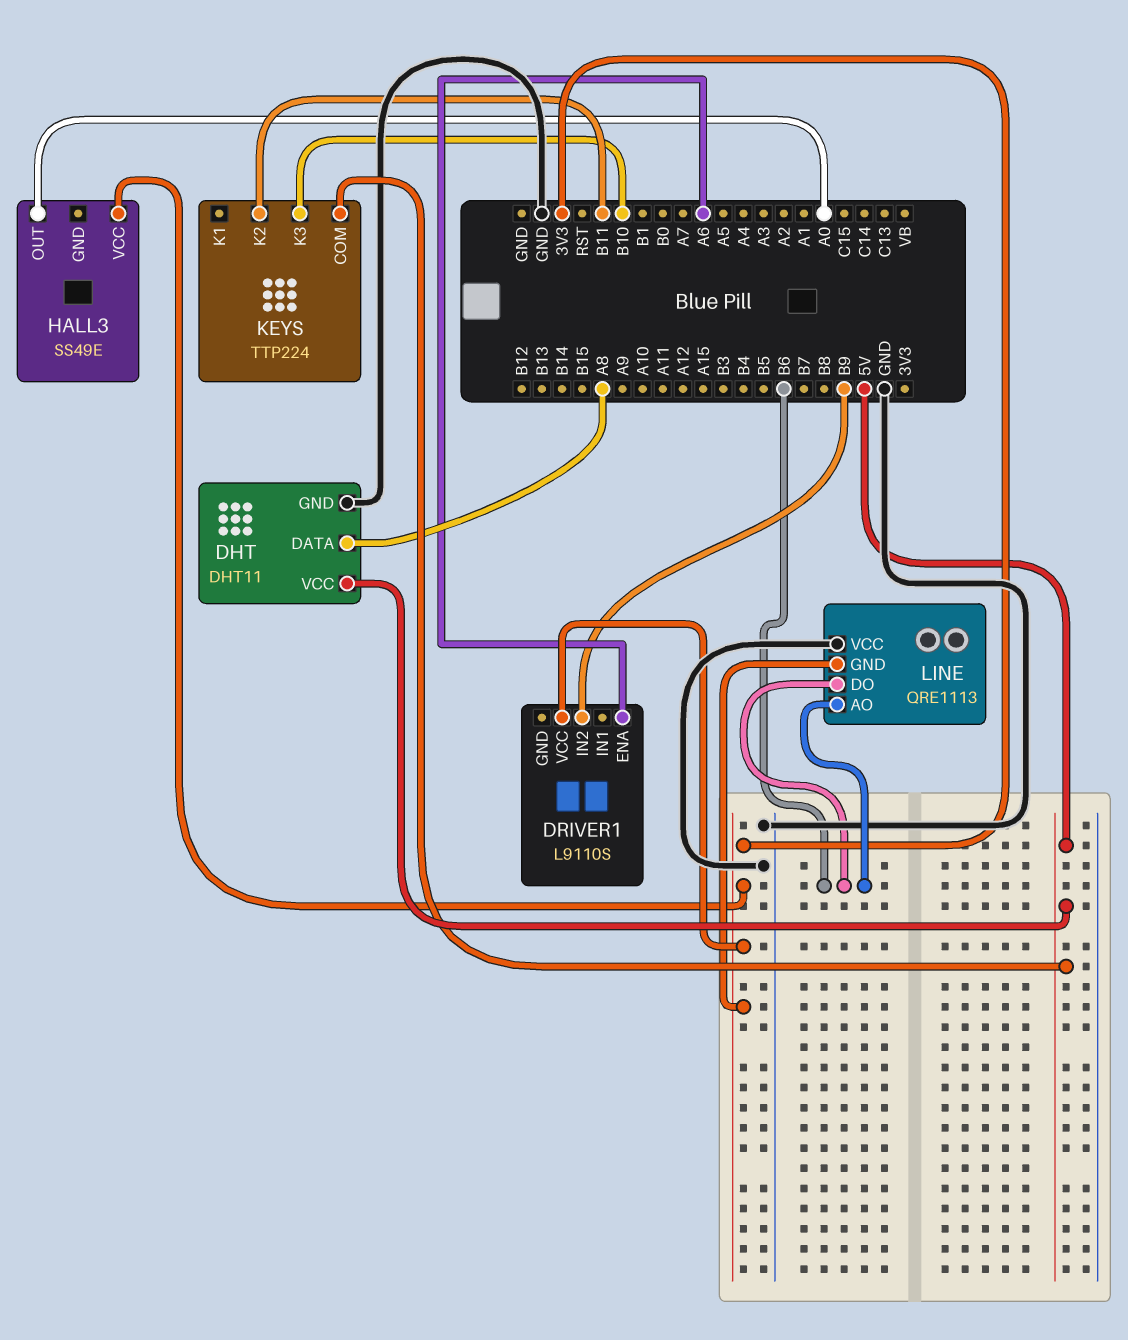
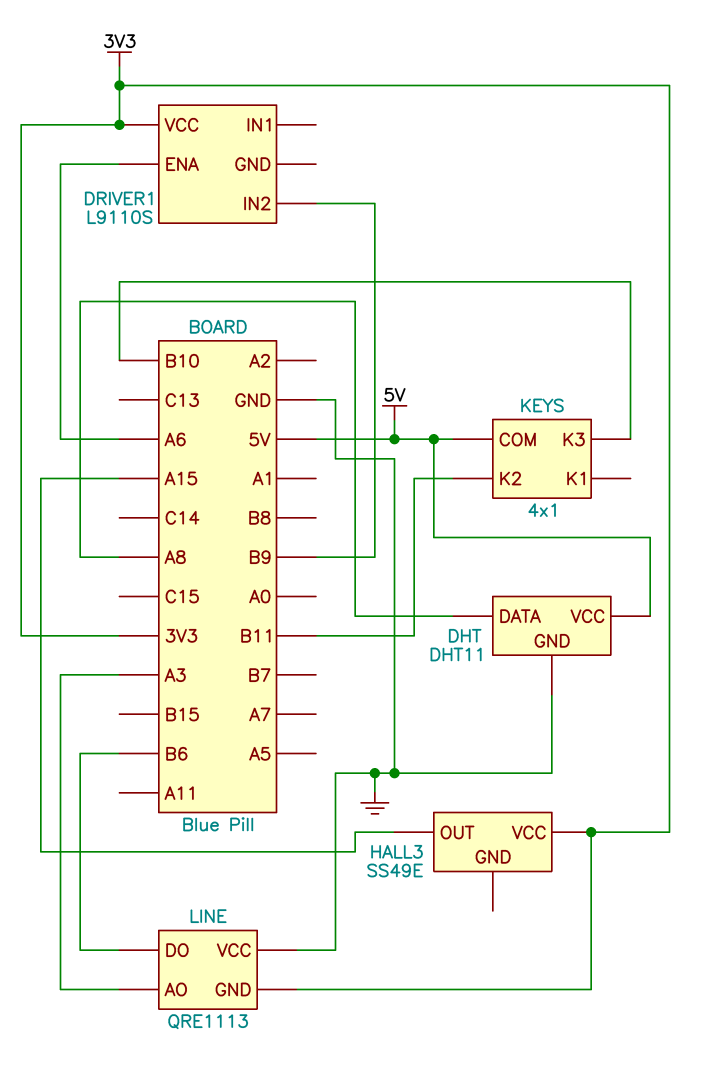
HALL3 pin OUT: A0 -> A15
KEYS: TTP224 -> 4x1
LINE pin AO: B6 -> A3

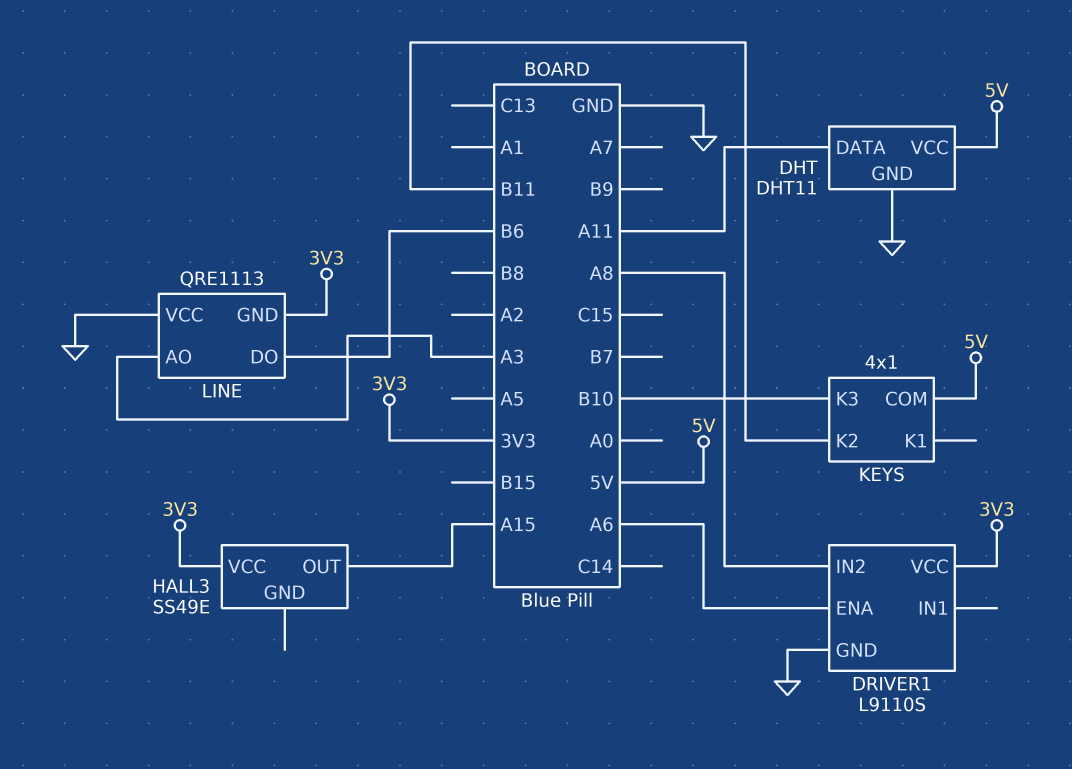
DHT pin DATA: A8 -> A11
DRIVER1 pin GND: none -> GND
DRIVER1 pin IN2: B9 -> A8

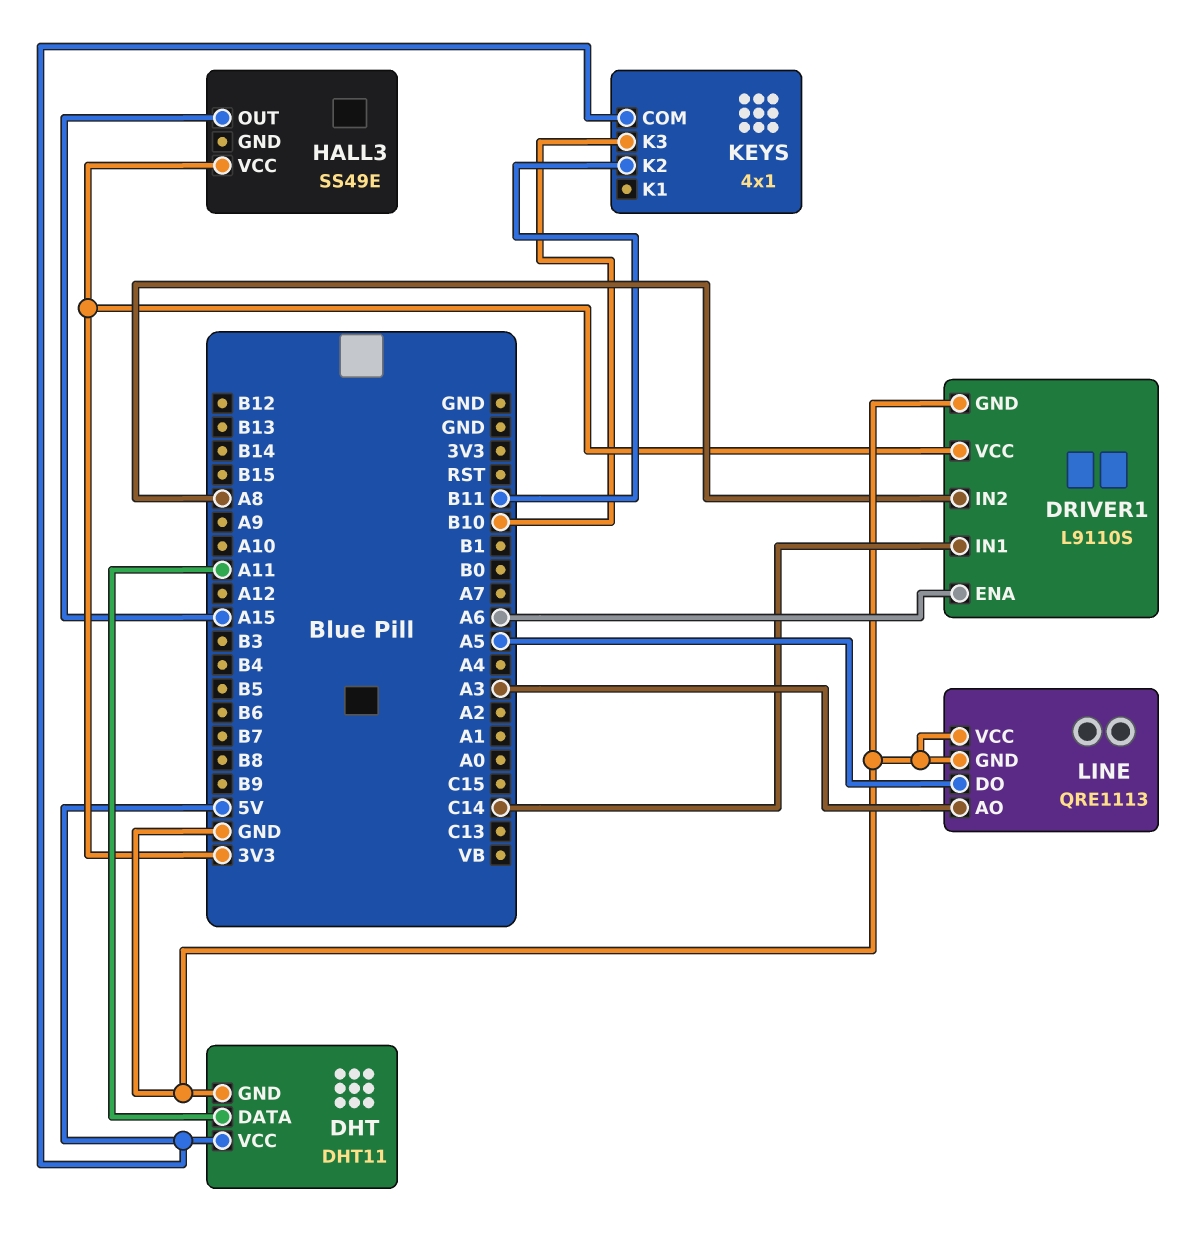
DRIVER1 pin IN1: none -> C14
LINE pin DO: B6 -> A5
LINE pin GND: 3V3 -> GND

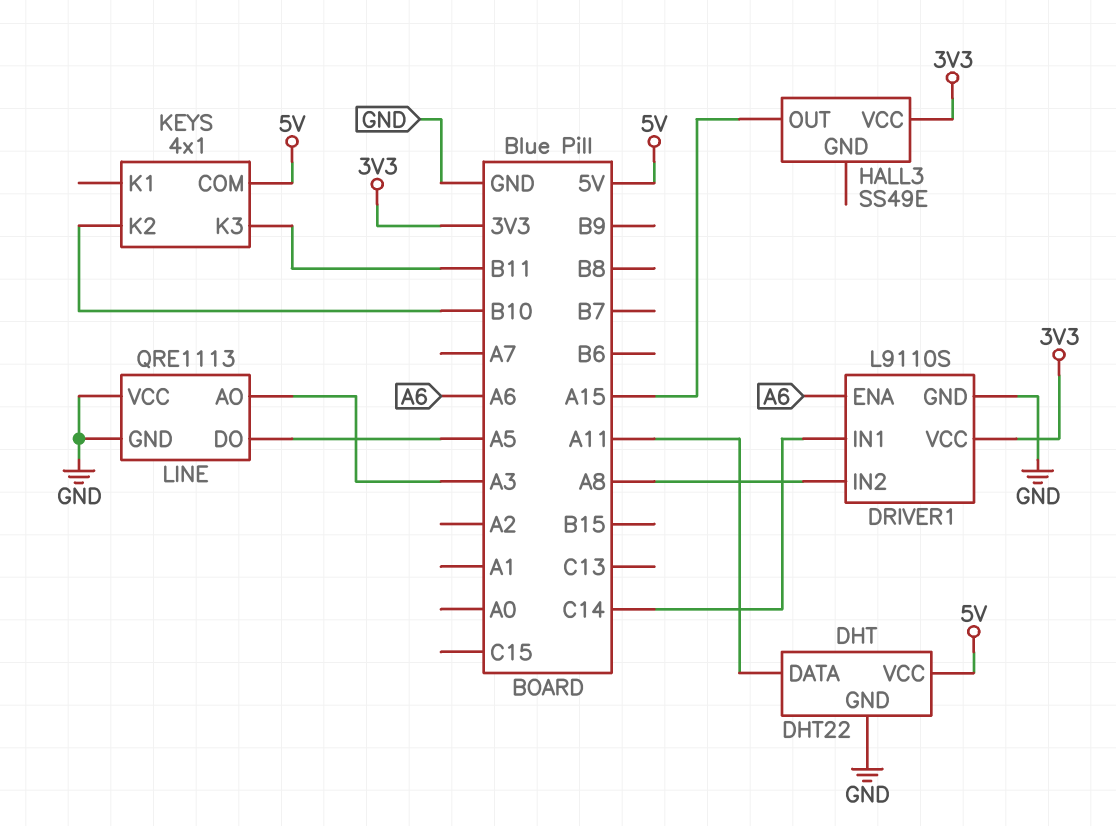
DHT: DHT11 -> DHT22
KEYS pin K2: B11 -> B10
KEYS pin K3: B10 -> B11

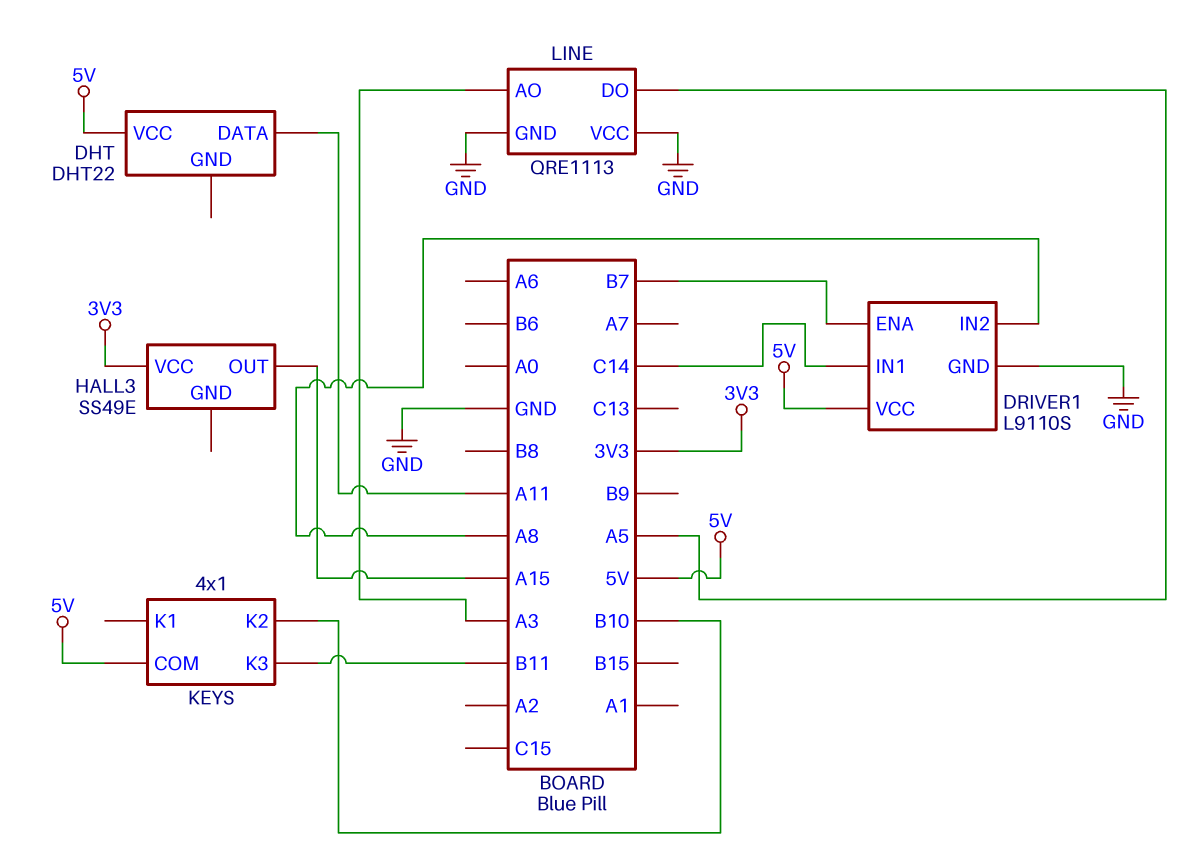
DHT pin GND: GND -> none
DRIVER1 pin ENA: A6 -> B7
DRIVER1 pin VCC: 3V3 -> 5V

